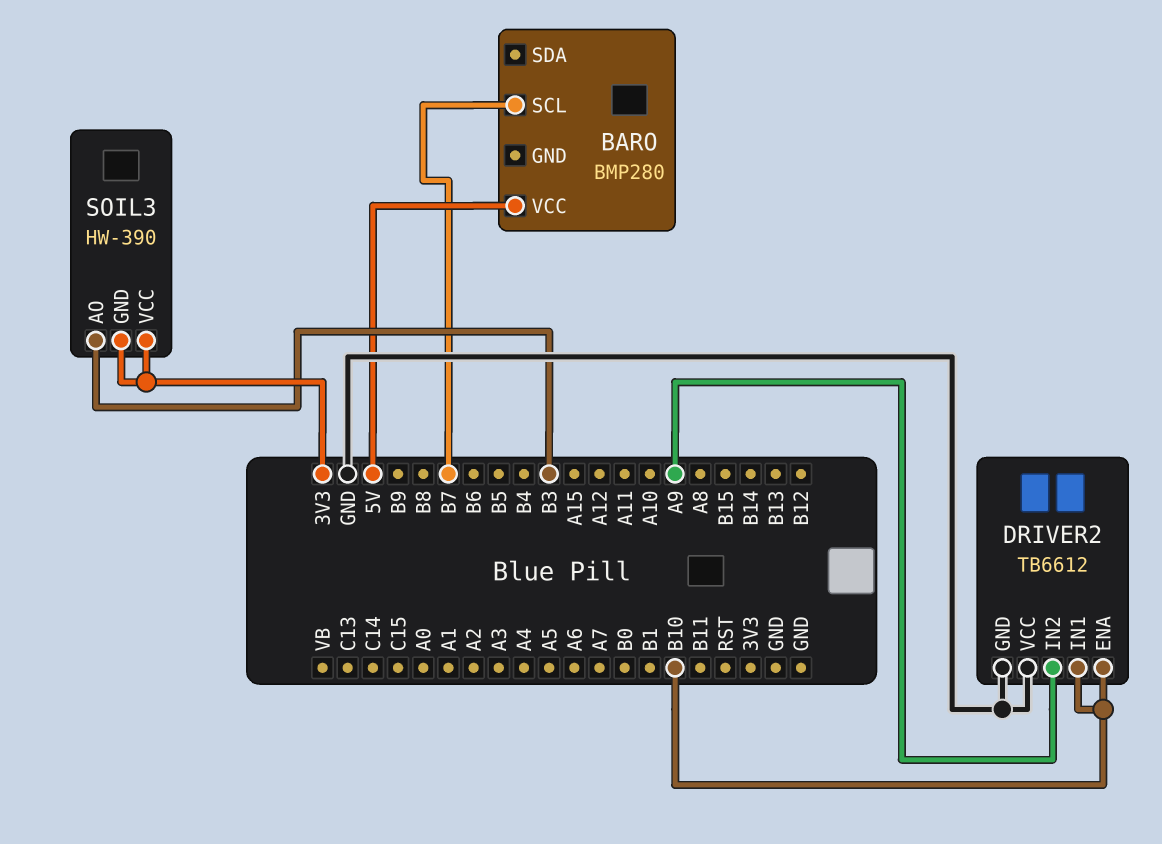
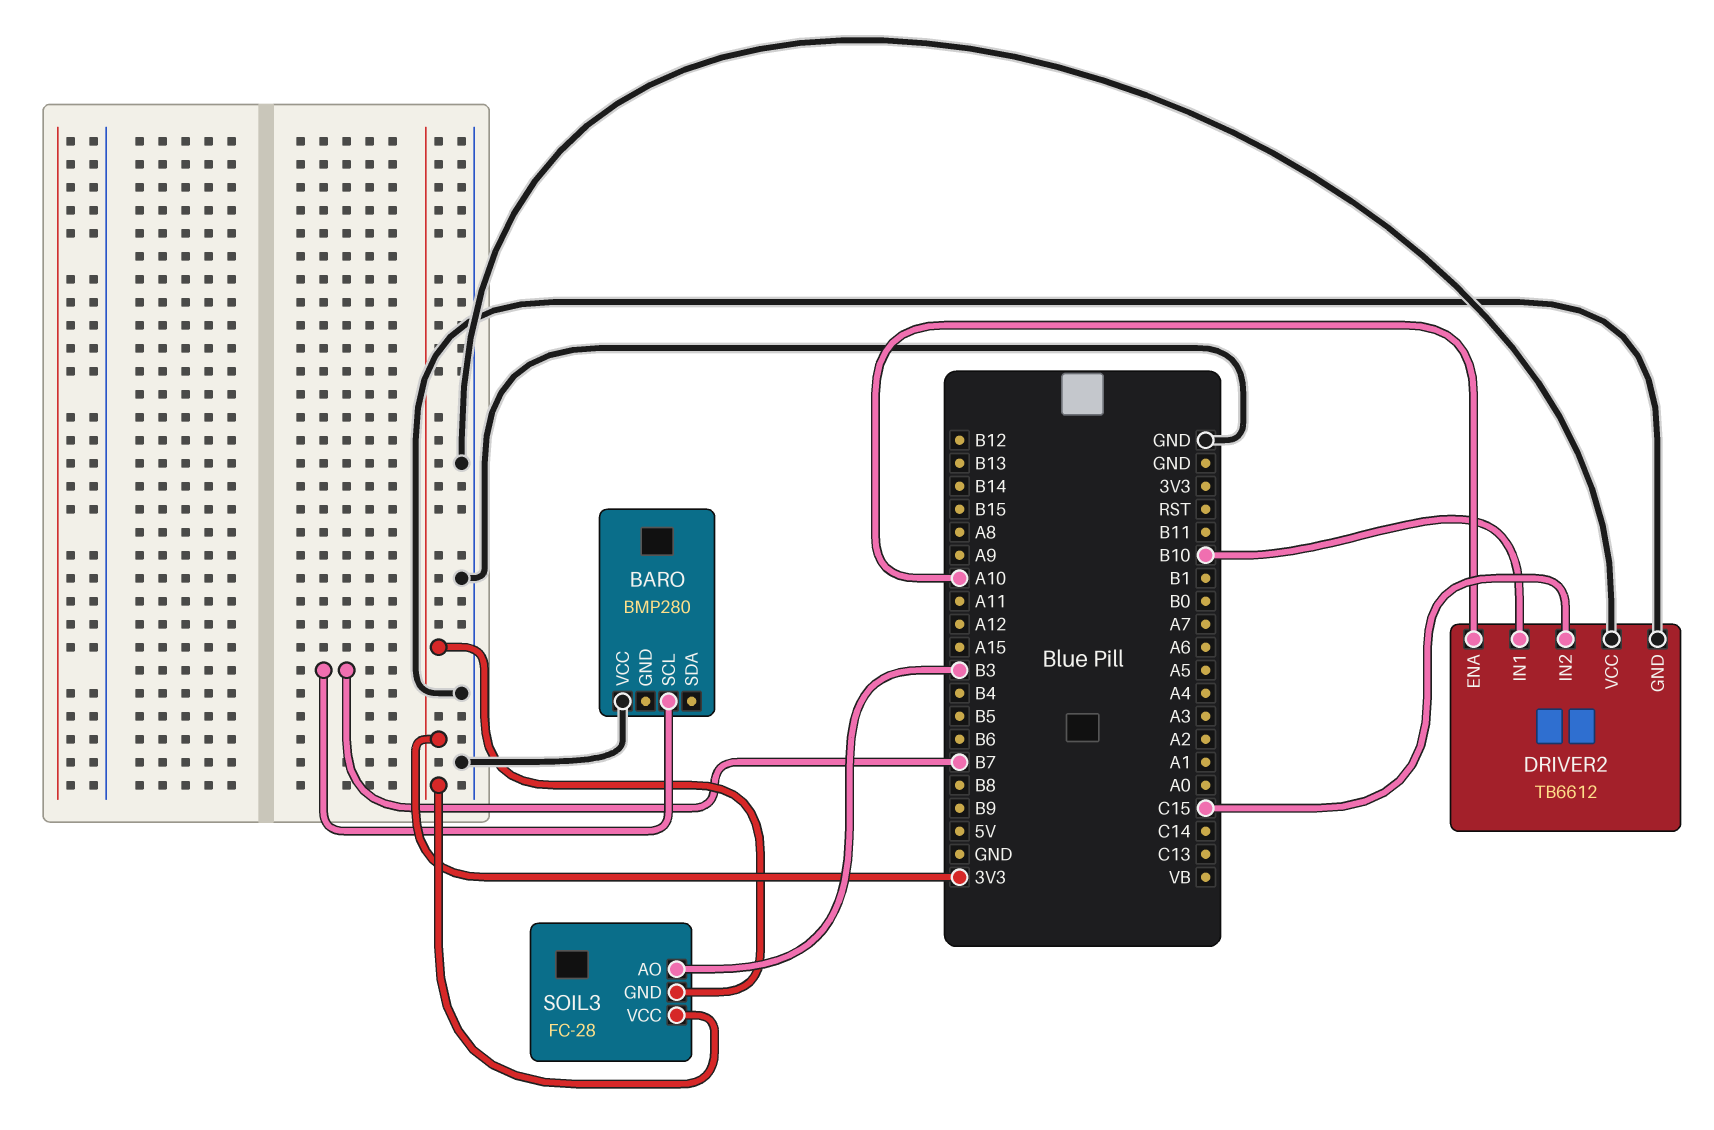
BARO pin VCC: 5V -> GND
DRIVER2 pin ENA: B10 -> A10
DRIVER2 pin IN2: A9 -> C15
SOIL3: HW-390 -> FC-28

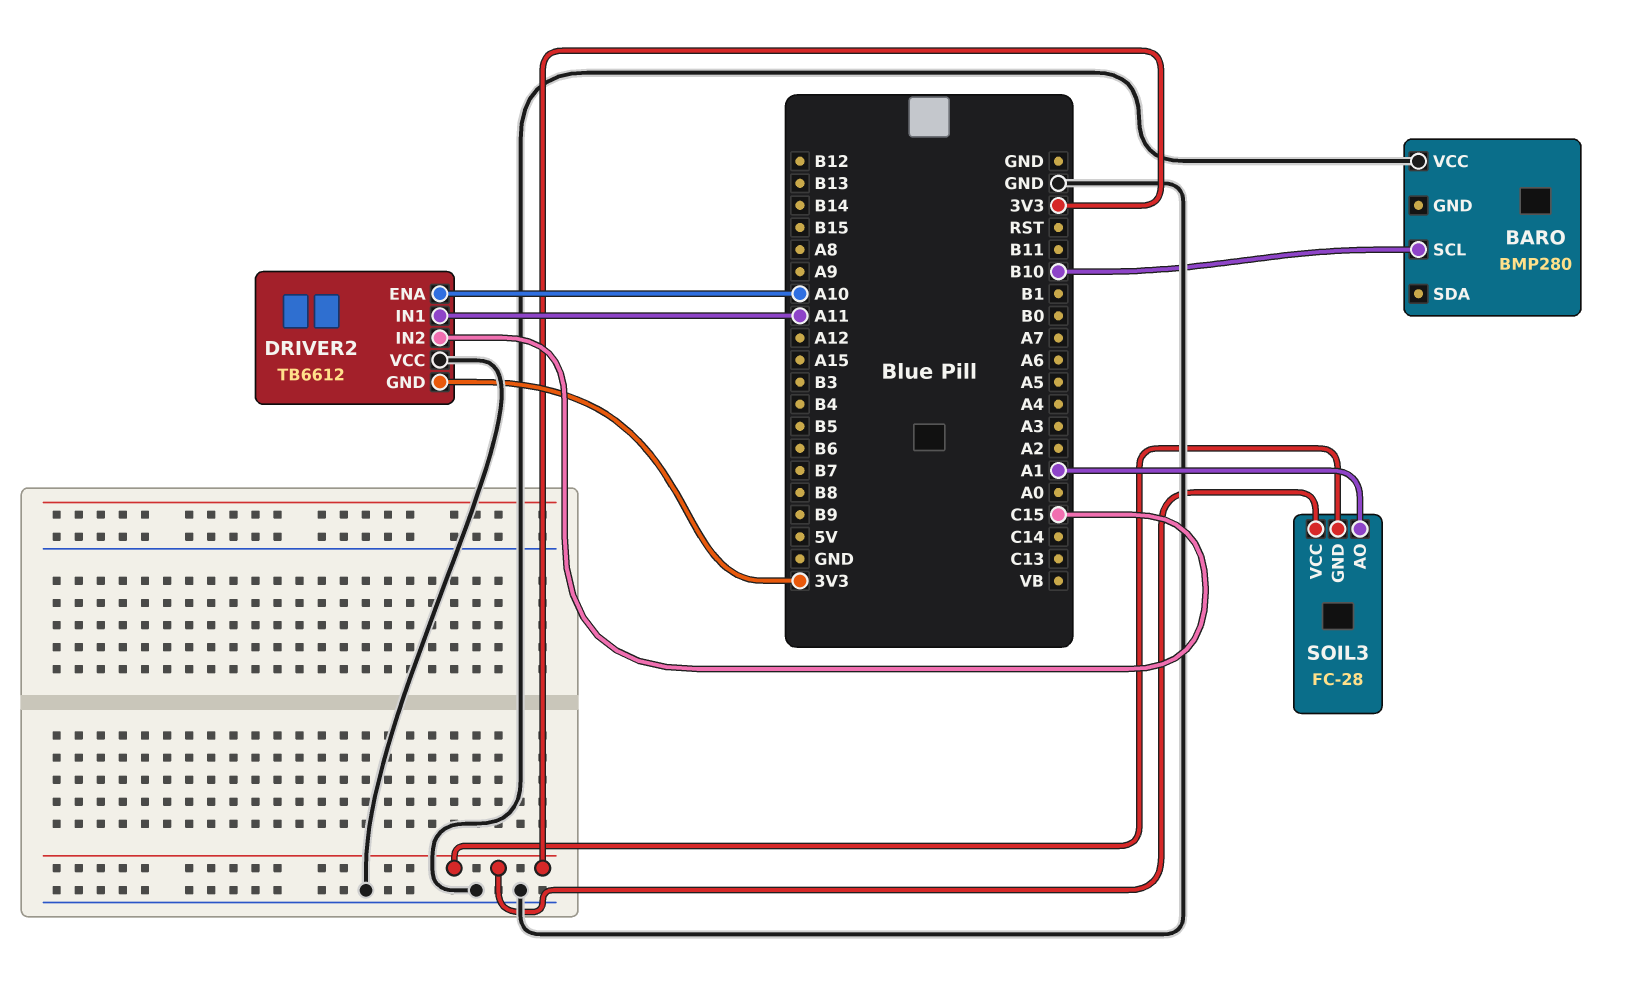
BARO pin SCL: B7 -> B10
DRIVER2 pin GND: GND -> 3V3
DRIVER2 pin IN1: B10 -> A11
SOIL3 pin AO: B3 -> A1

